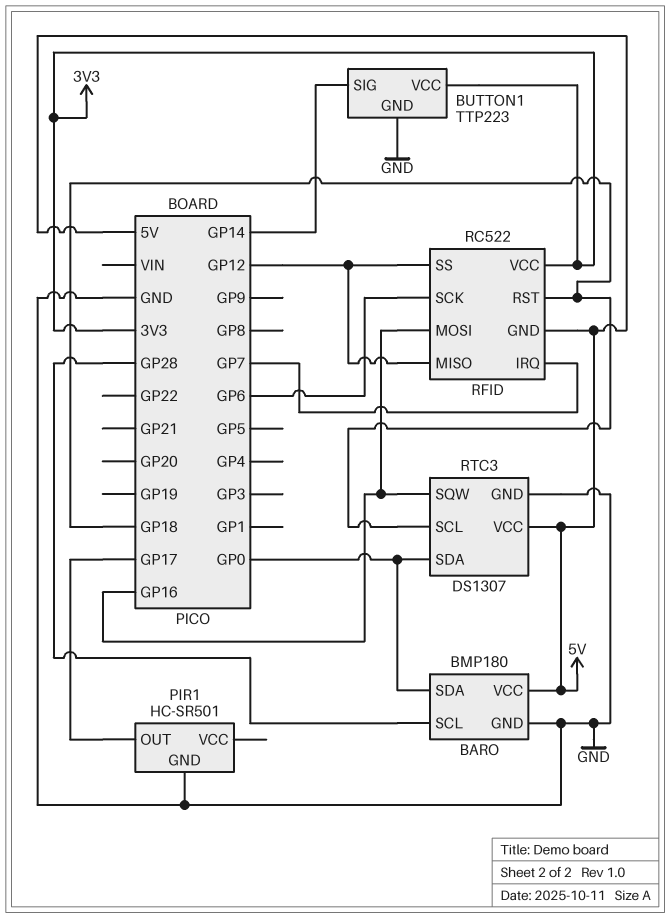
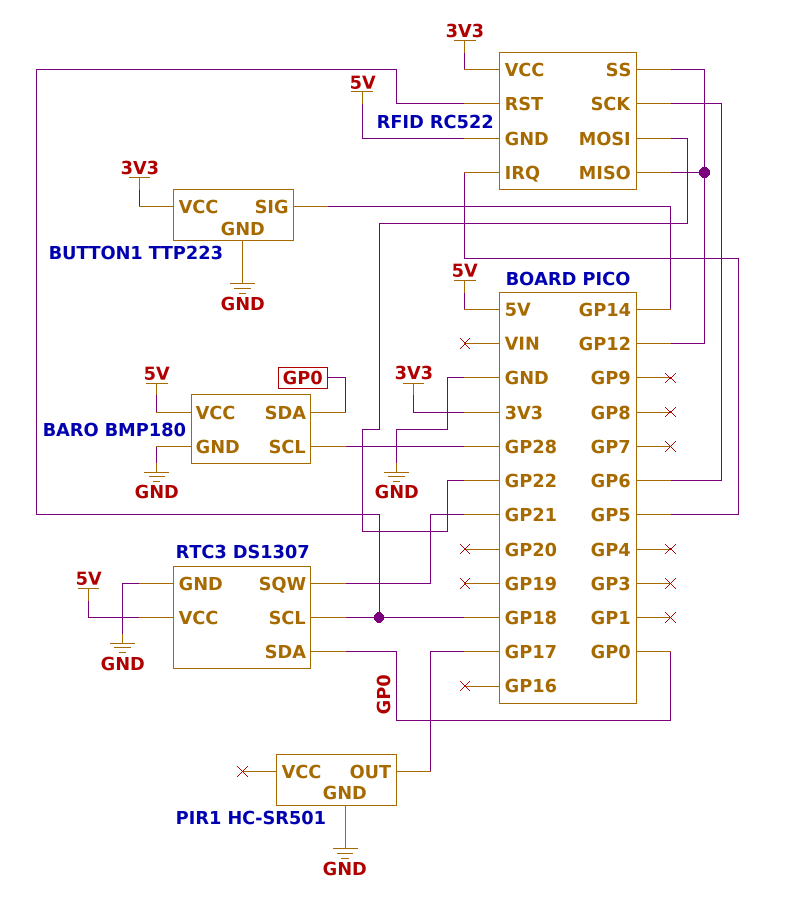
RFID pin IRQ: GP7 -> GP5
RFID pin MOSI: GP16 -> GP22
RTC3 pin SQW: GP16 -> GP21

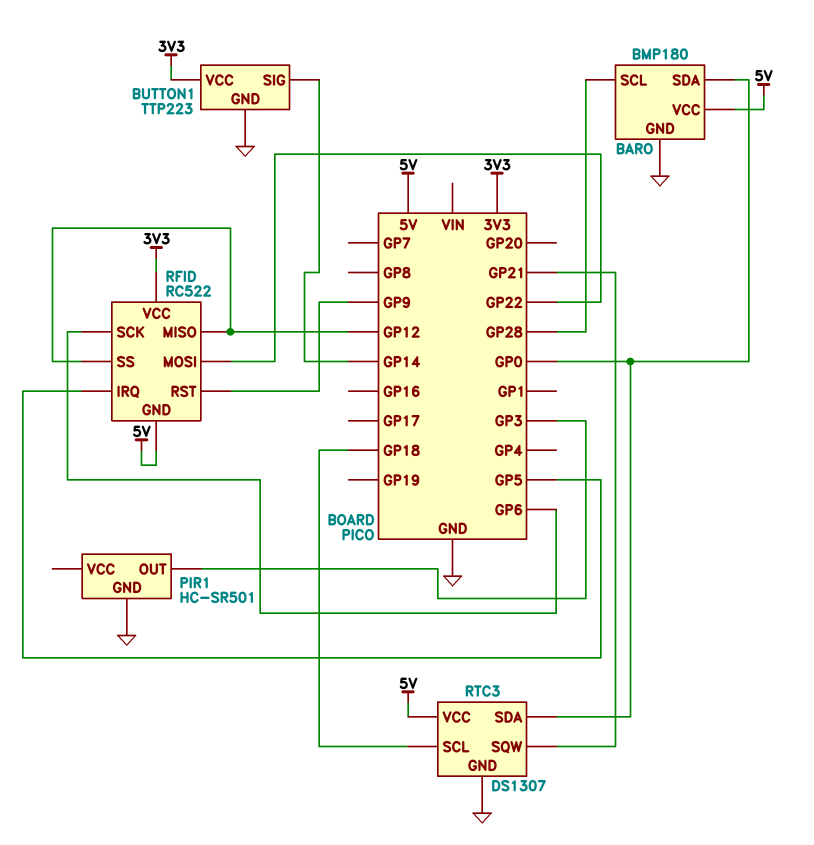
PIR1 pin OUT: GP17 -> GP3
RFID pin RST: GP18 -> GP9

